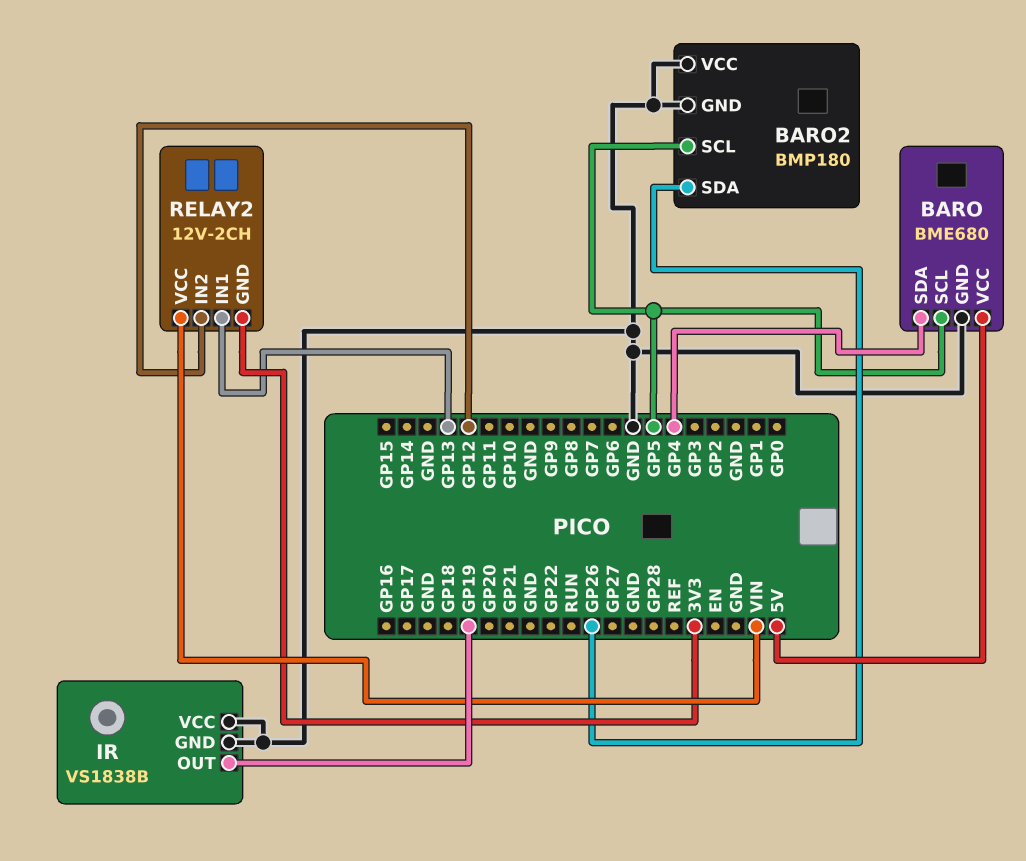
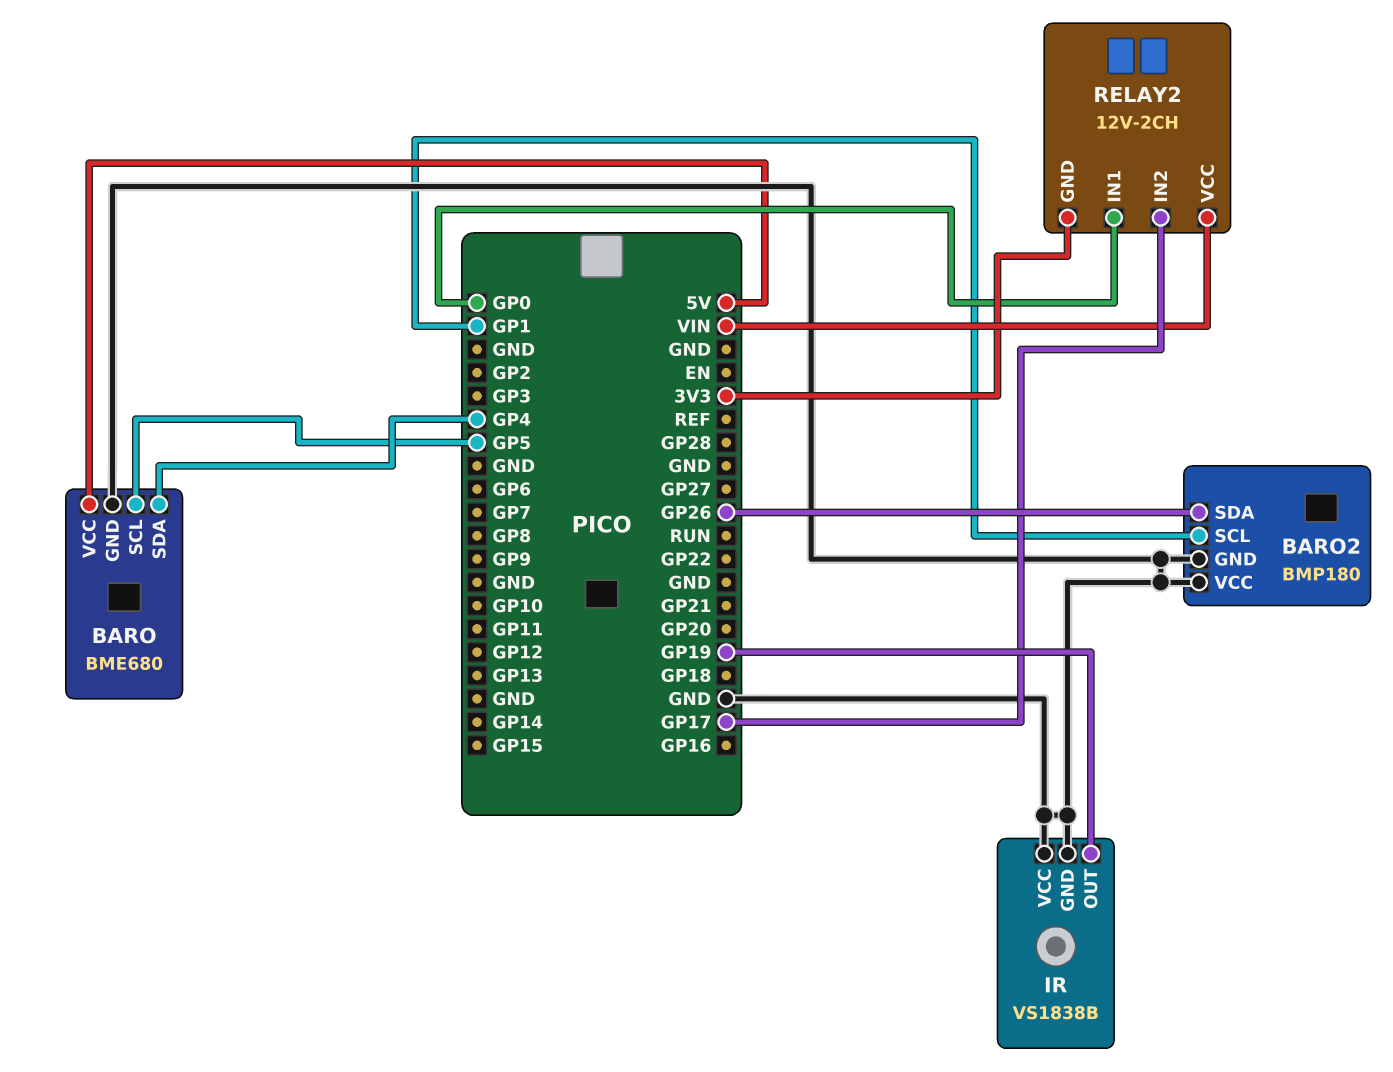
BARO2 pin SCL: GP5 -> GP1
RELAY2 pin IN1: GP13 -> GP0
RELAY2 pin IN2: GP12 -> GP17

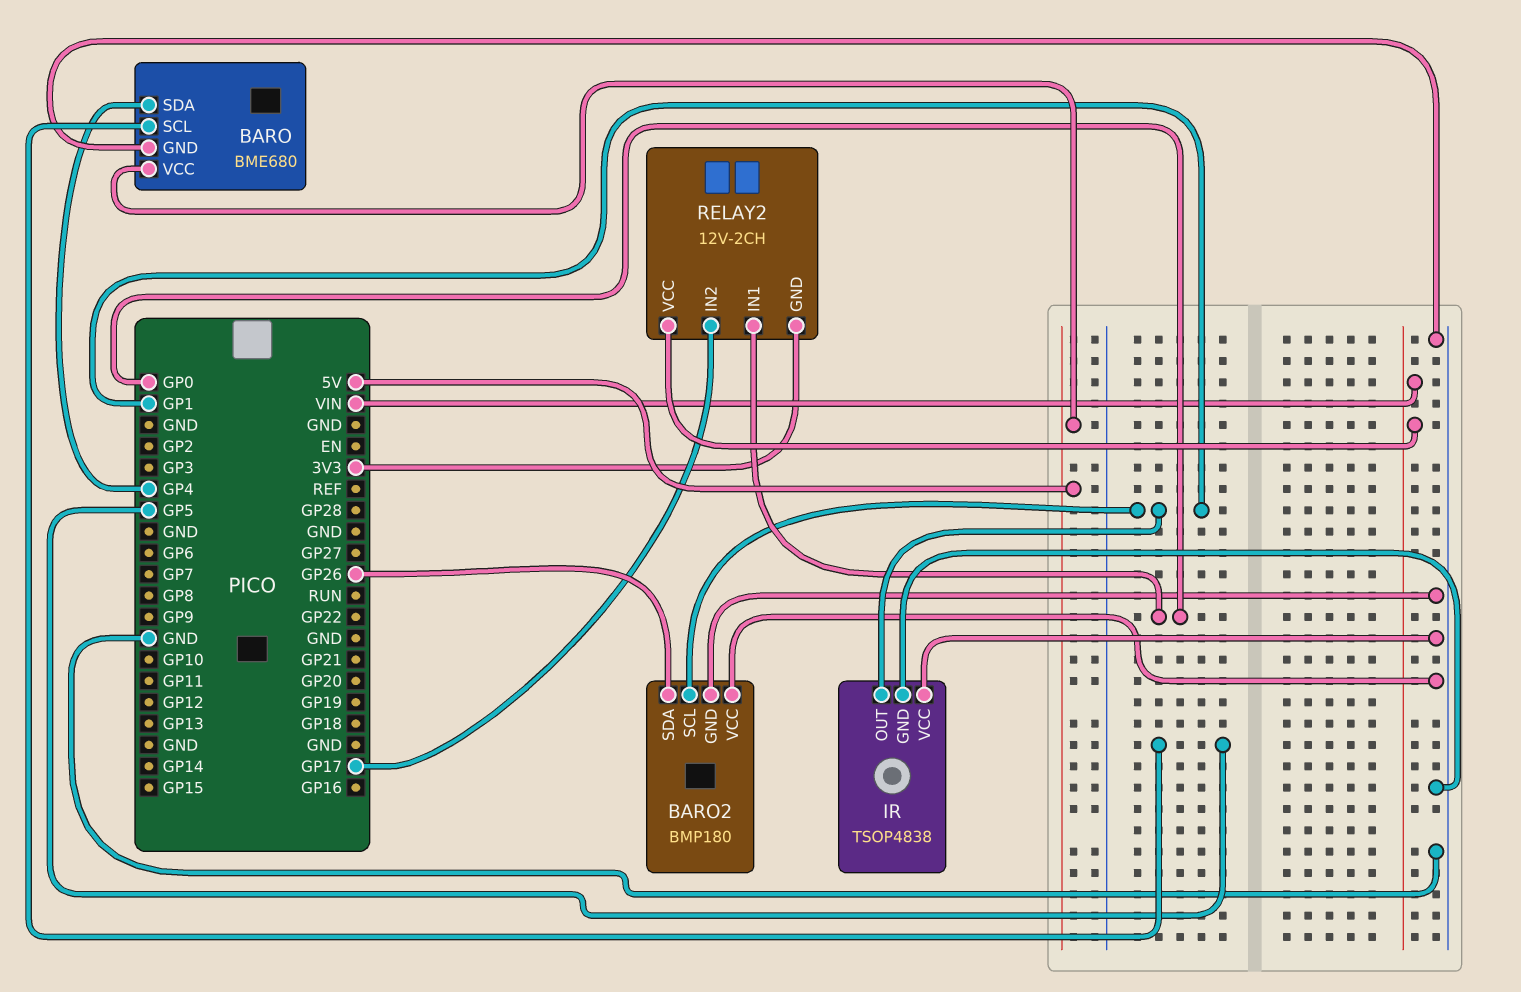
IR: VS1838B -> TSOP4838
IR pin OUT: GP19 -> GP1

